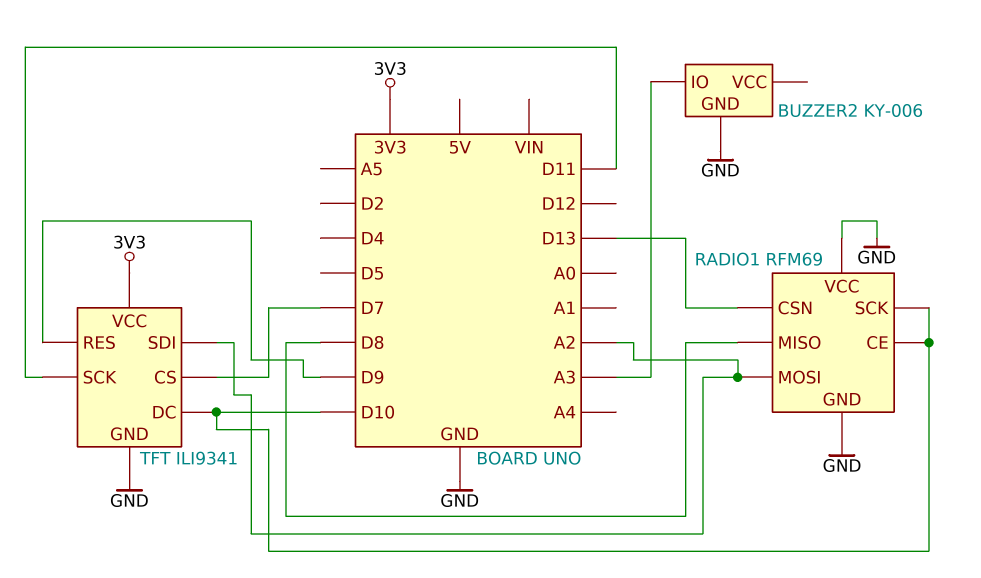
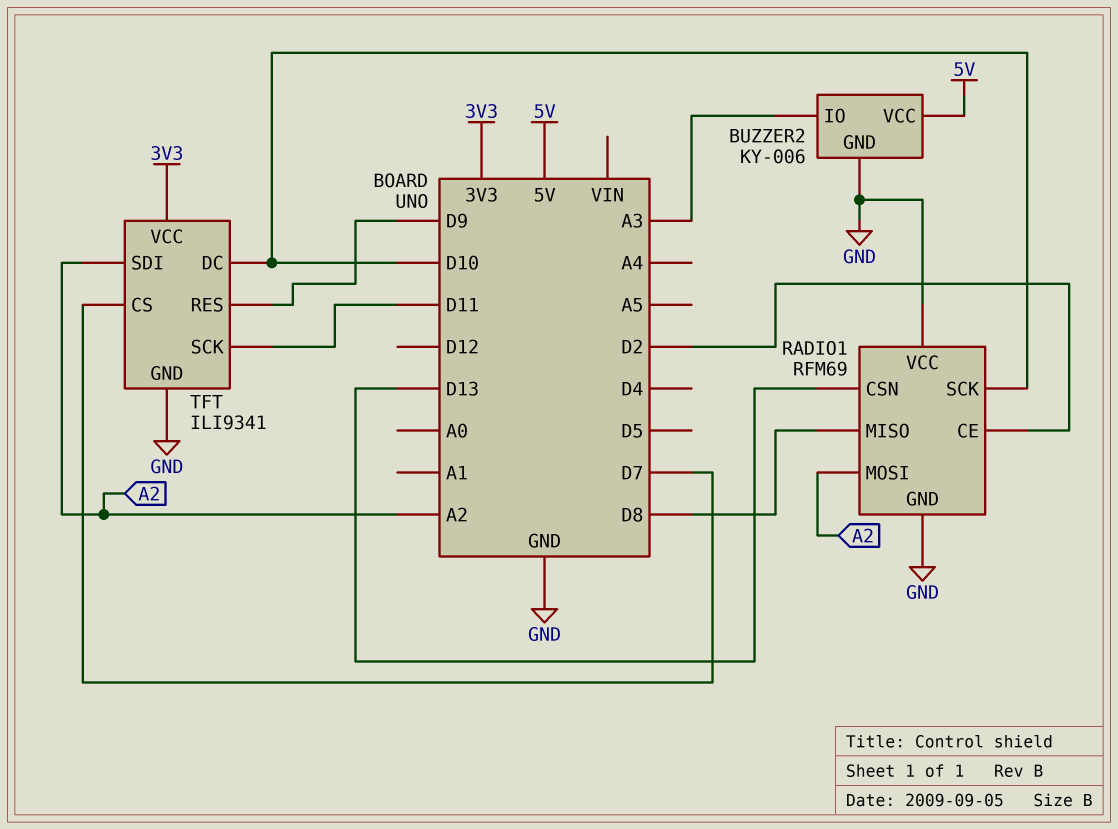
BUZZER2 pin VCC: none -> 5V
RADIO1 pin CE: D10 -> D2

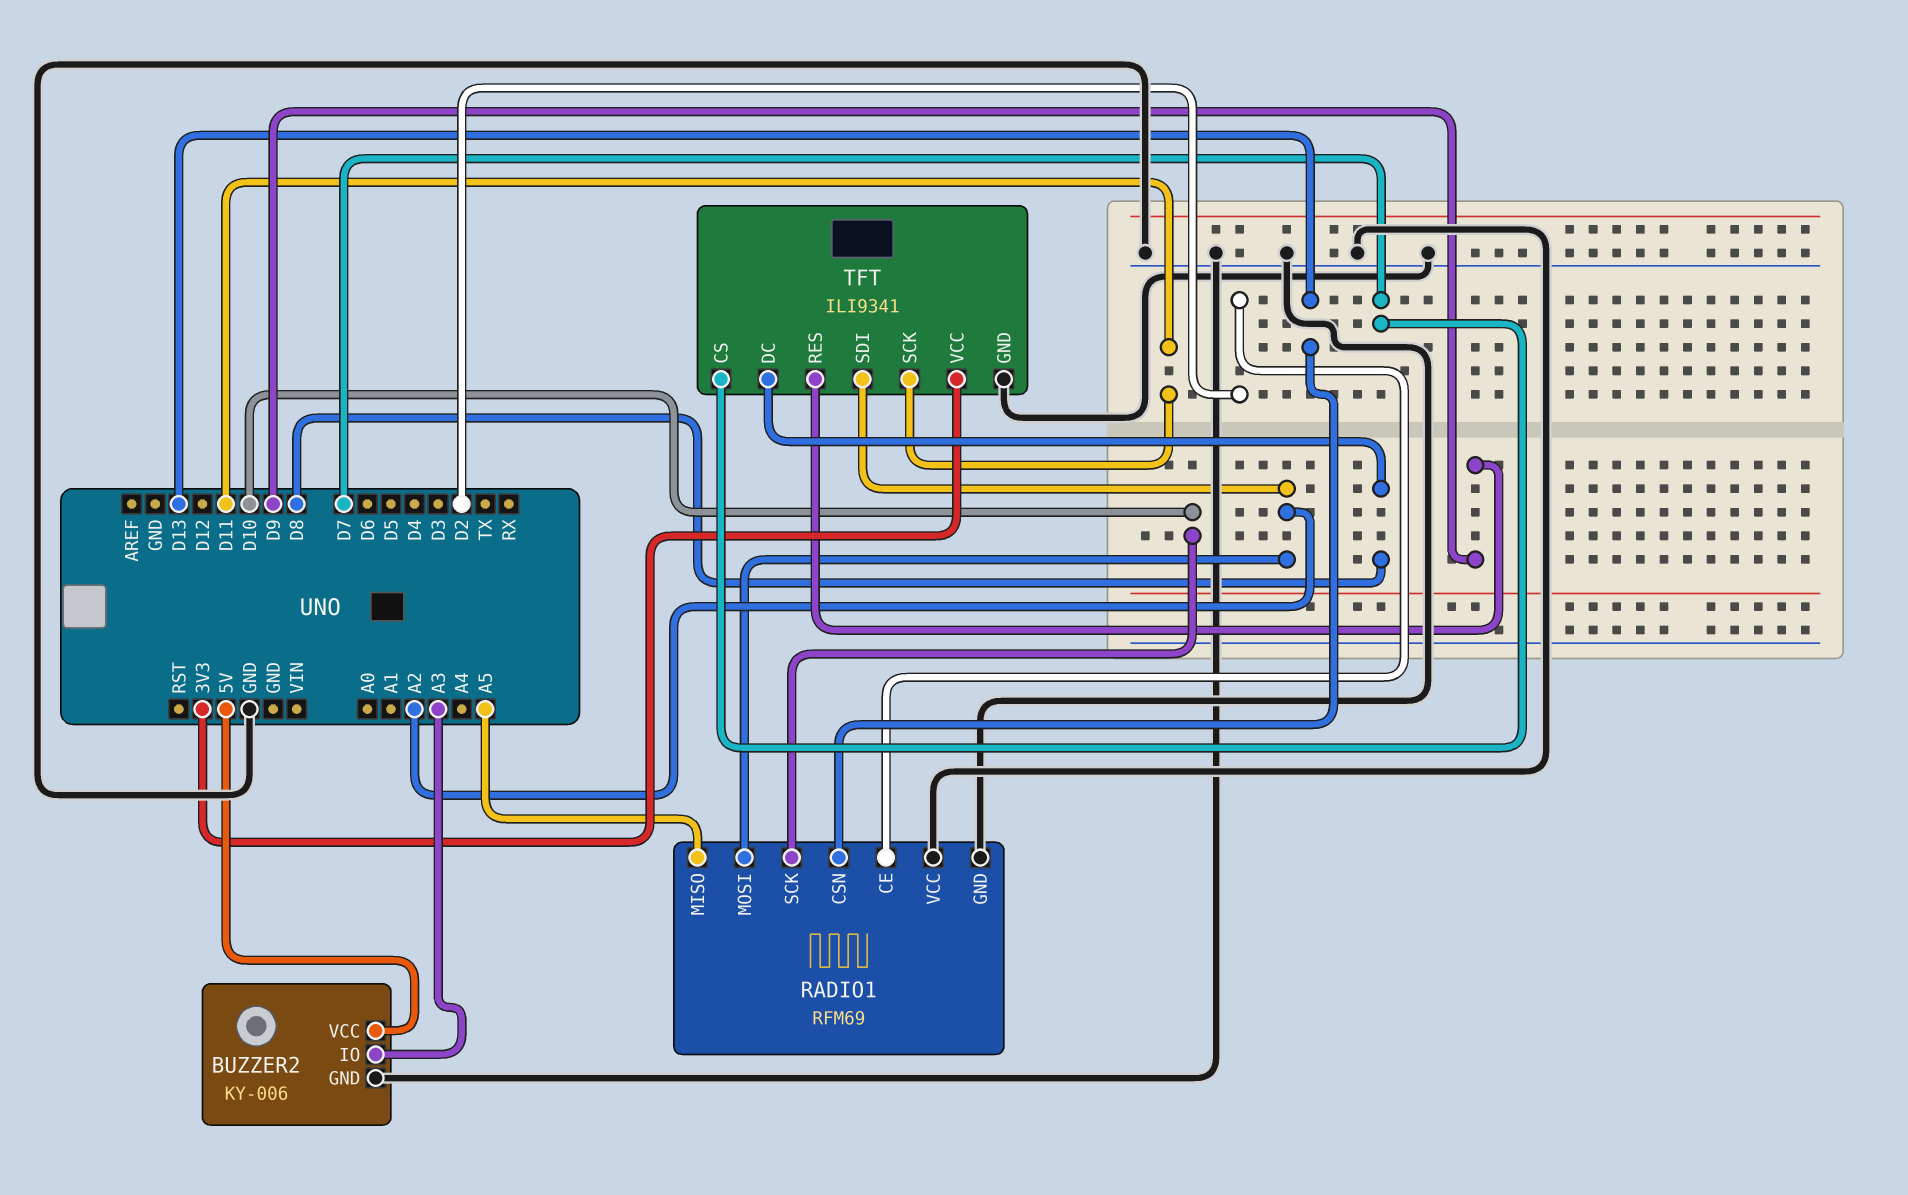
RADIO1 pin MISO: D8 -> A5
TFT pin DC: D10 -> D8

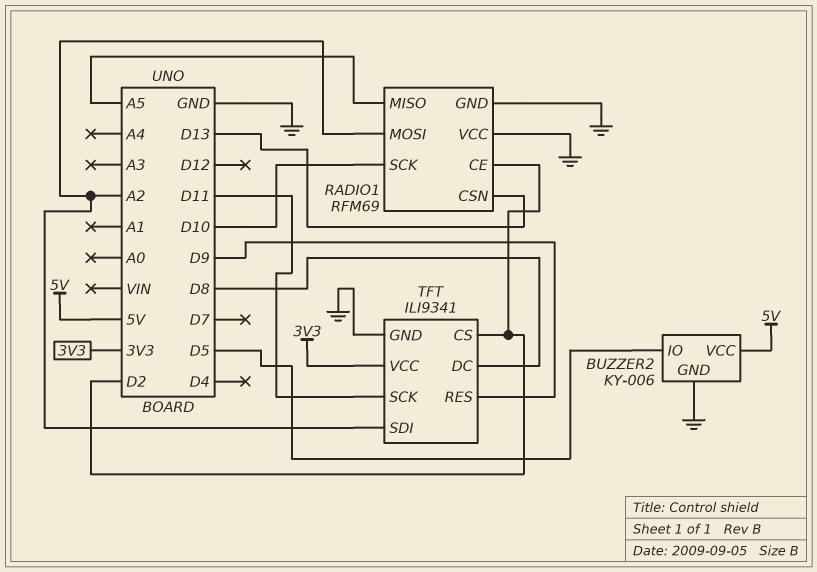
BUZZER2 pin IO: A3 -> D5
TFT pin CS: D7 -> D2

